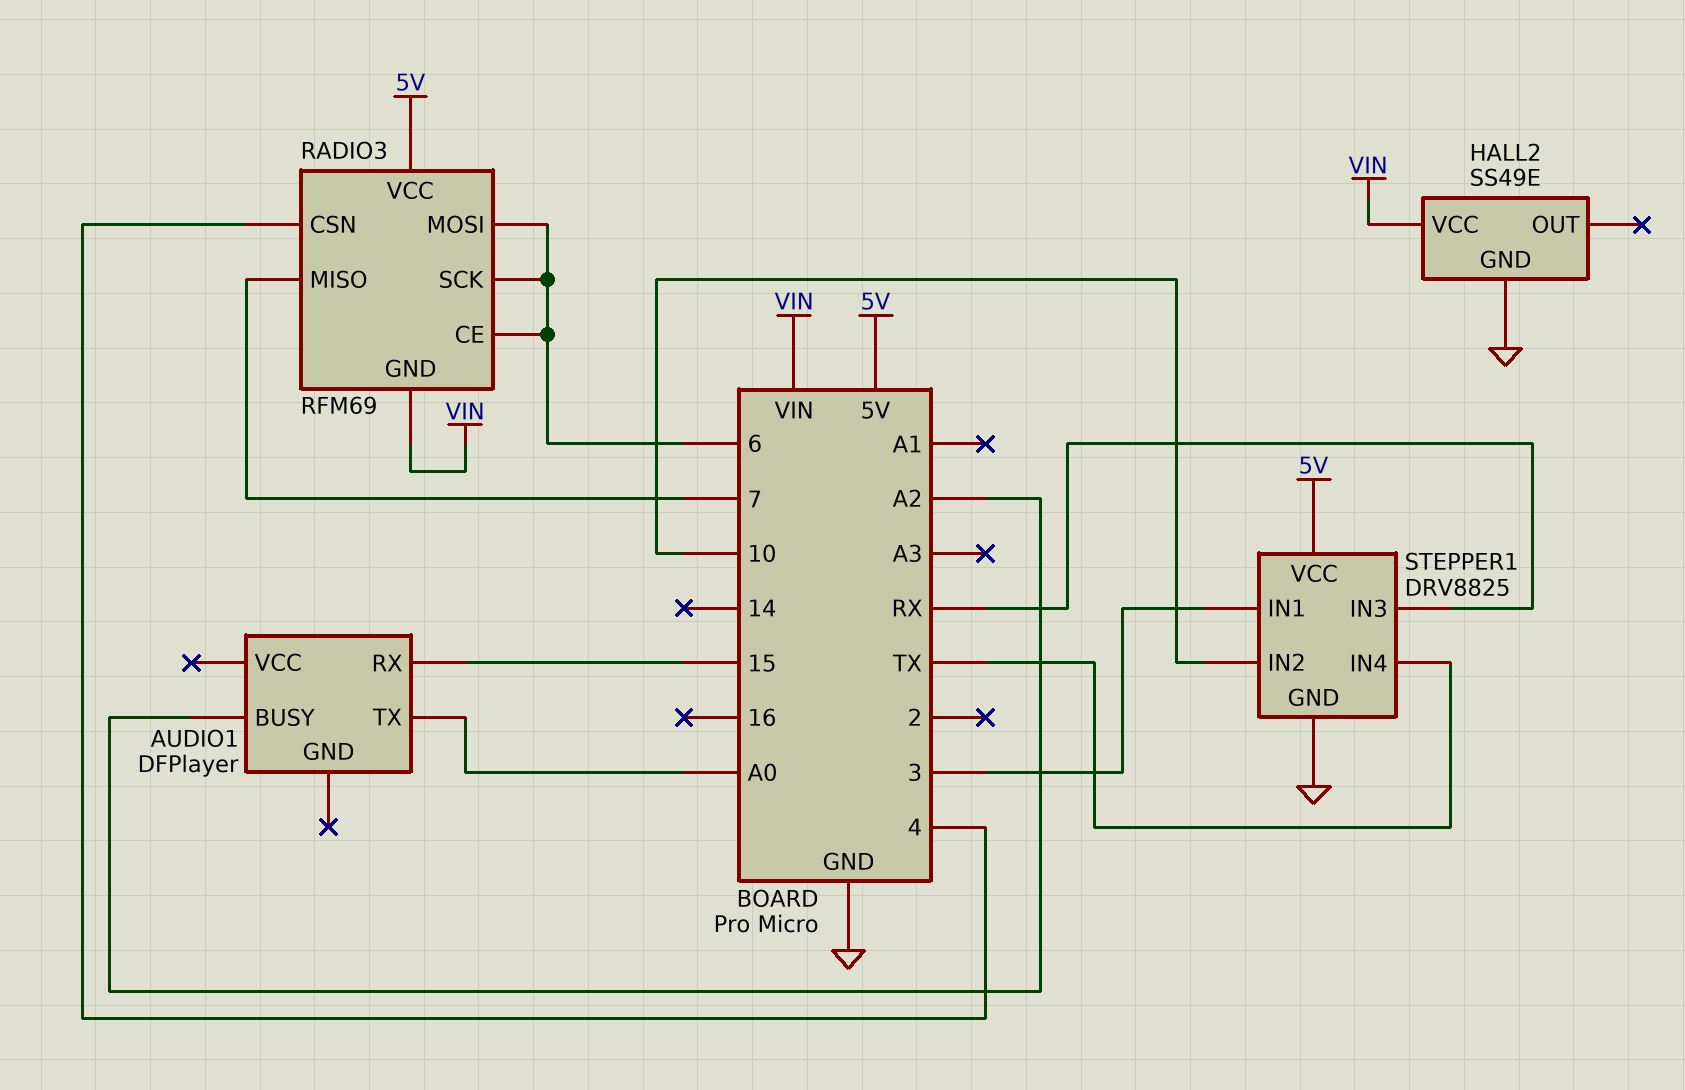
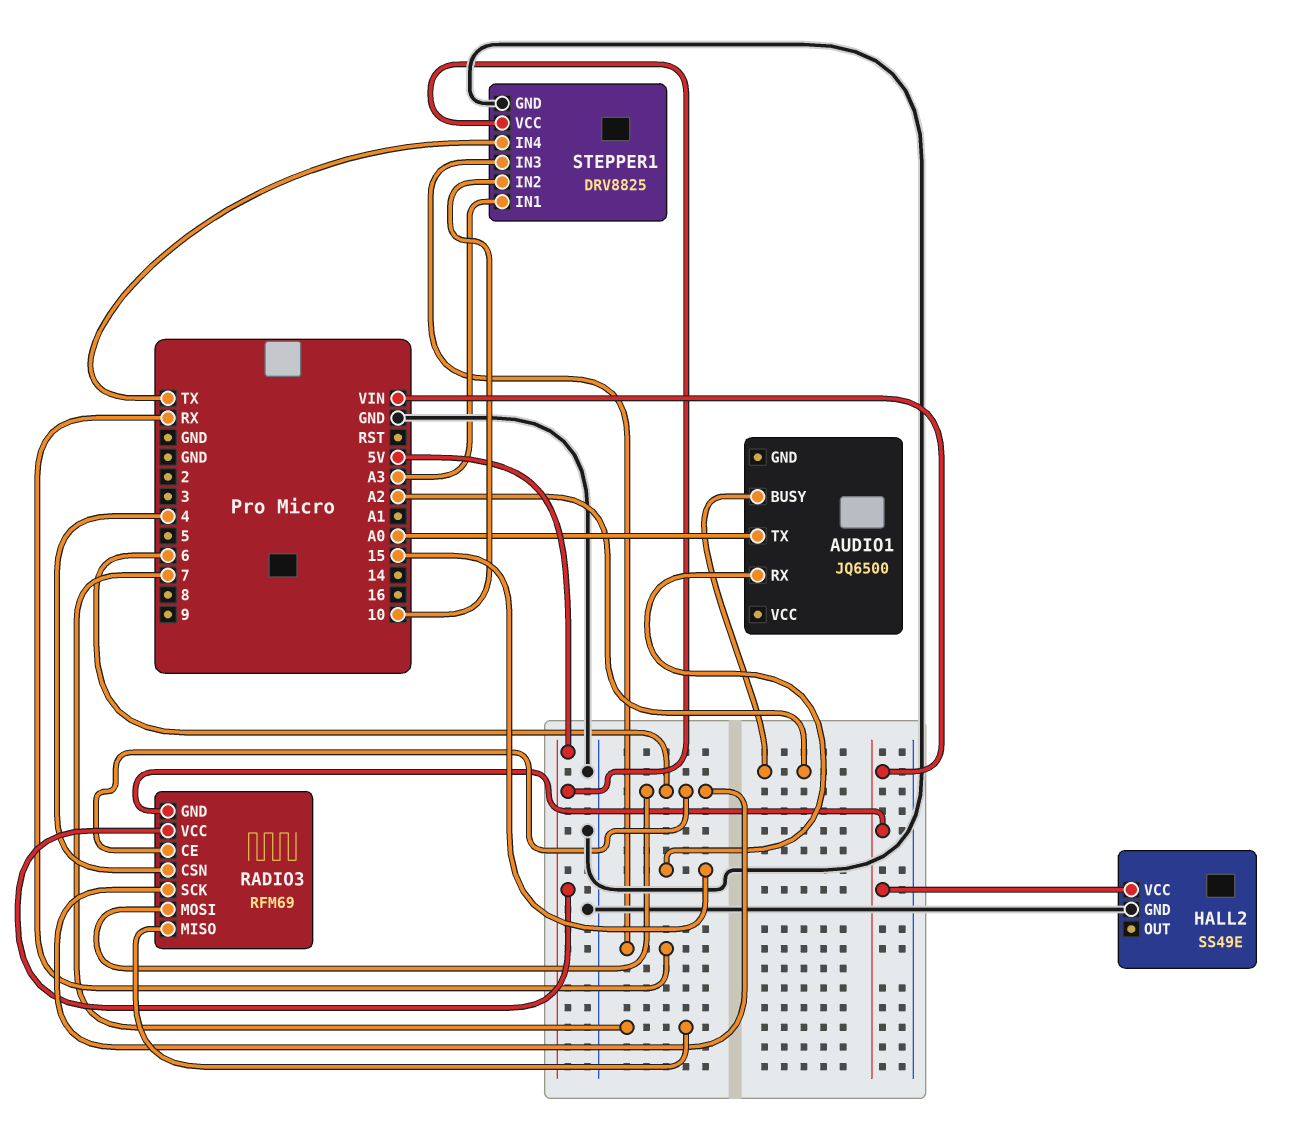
AUDIO1: DFPlayer -> JQ6500
STEPPER1 pin IN1: 3 -> A3

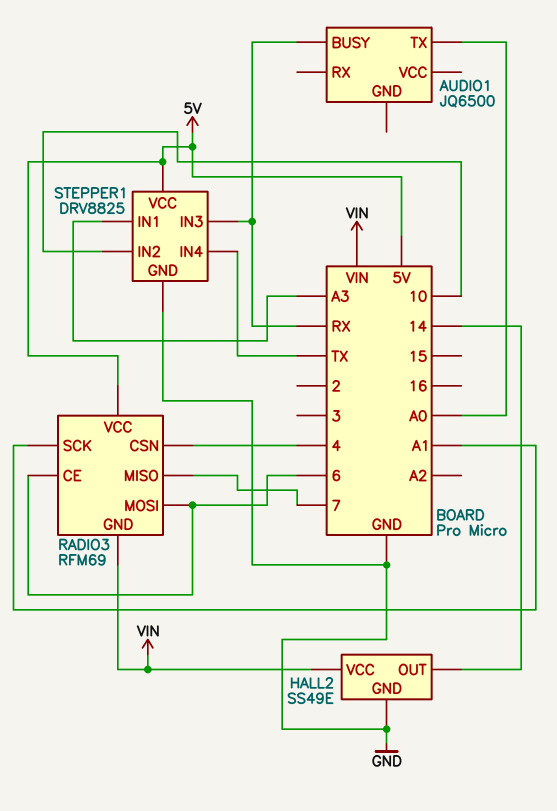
AUDIO1 pin BUSY: A2 -> RX
AUDIO1 pin RX: 15 -> none
HALL2 pin OUT: none -> 14
RADIO3 pin SCK: 6 -> A1

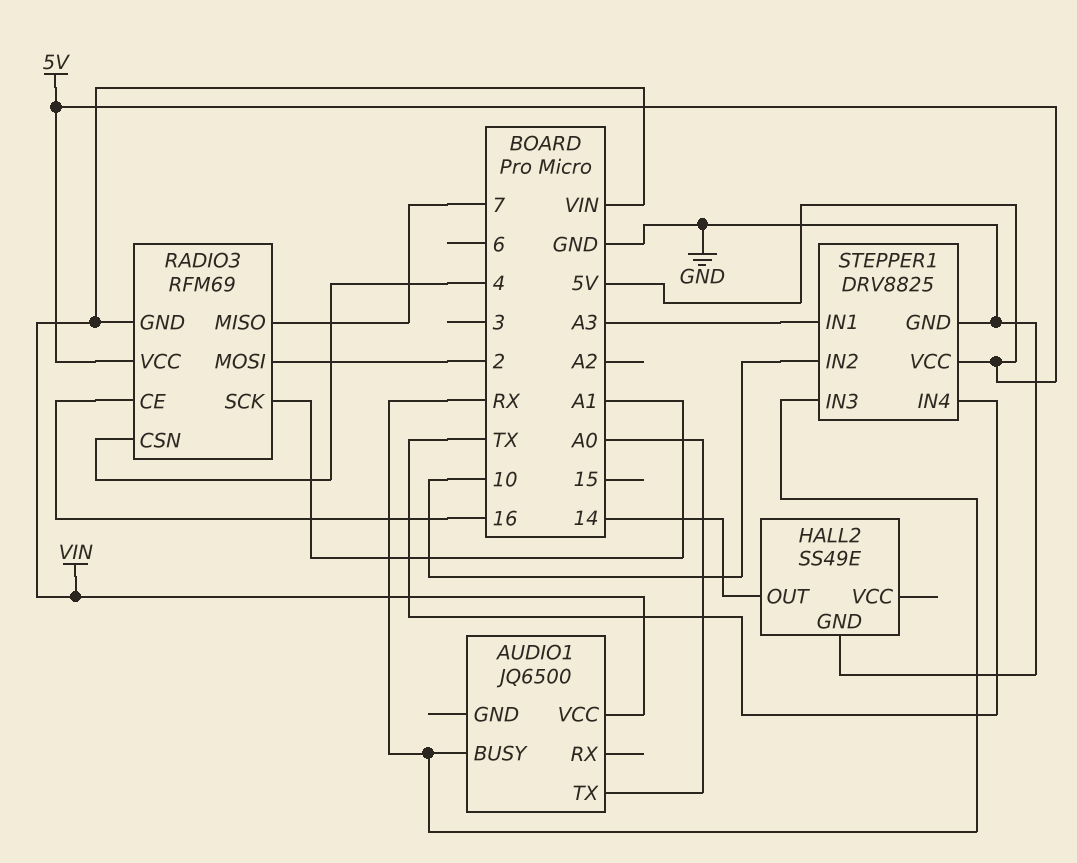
AUDIO1 pin VCC: none -> VIN
HALL2 pin VCC: VIN -> none
RADIO3 pin CE: 6 -> 16
RADIO3 pin MOSI: 6 -> 2

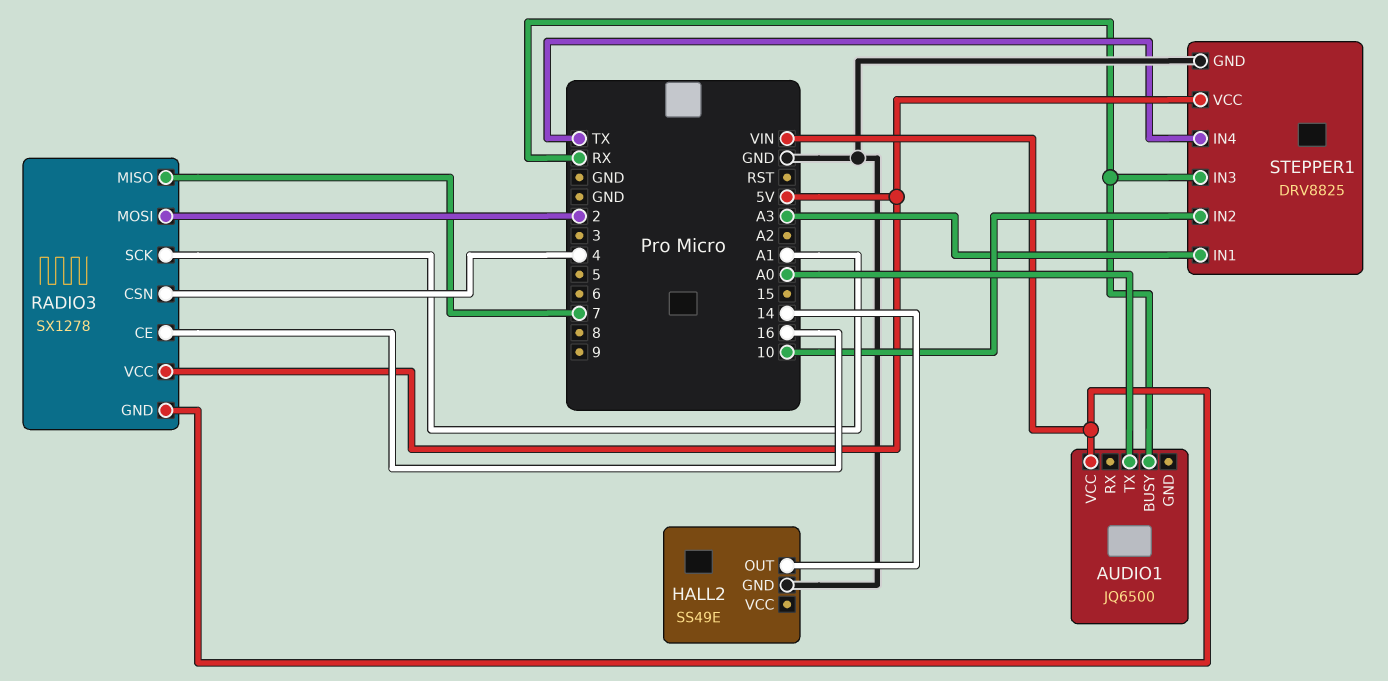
RADIO3: RFM69 -> SX1278

